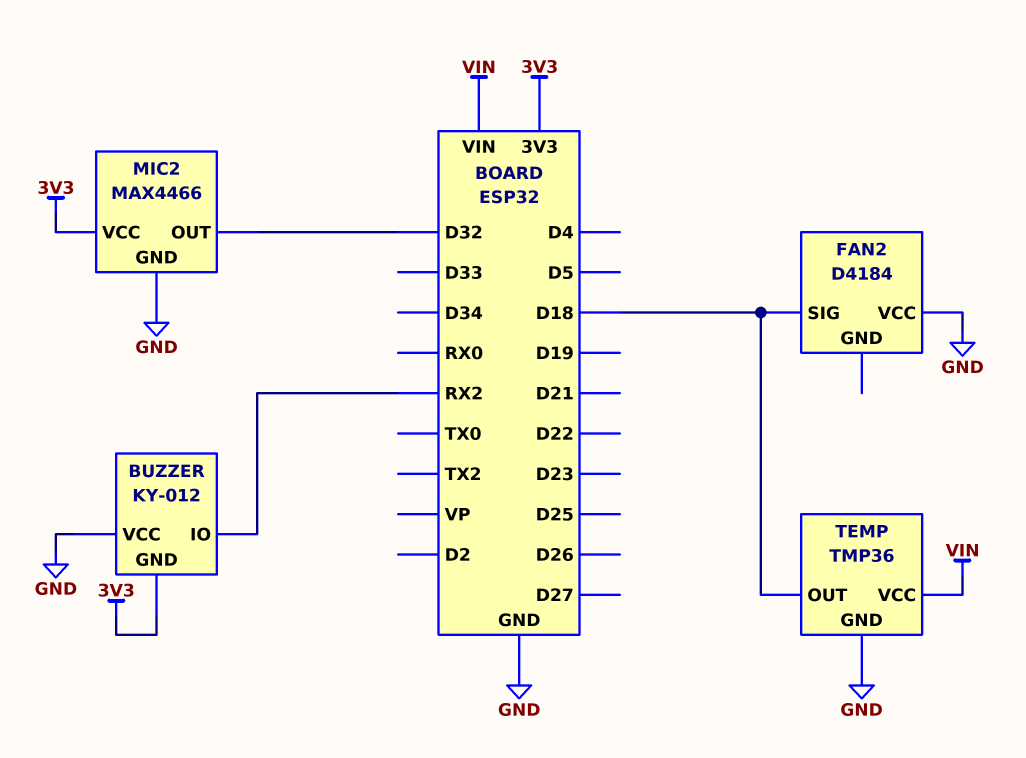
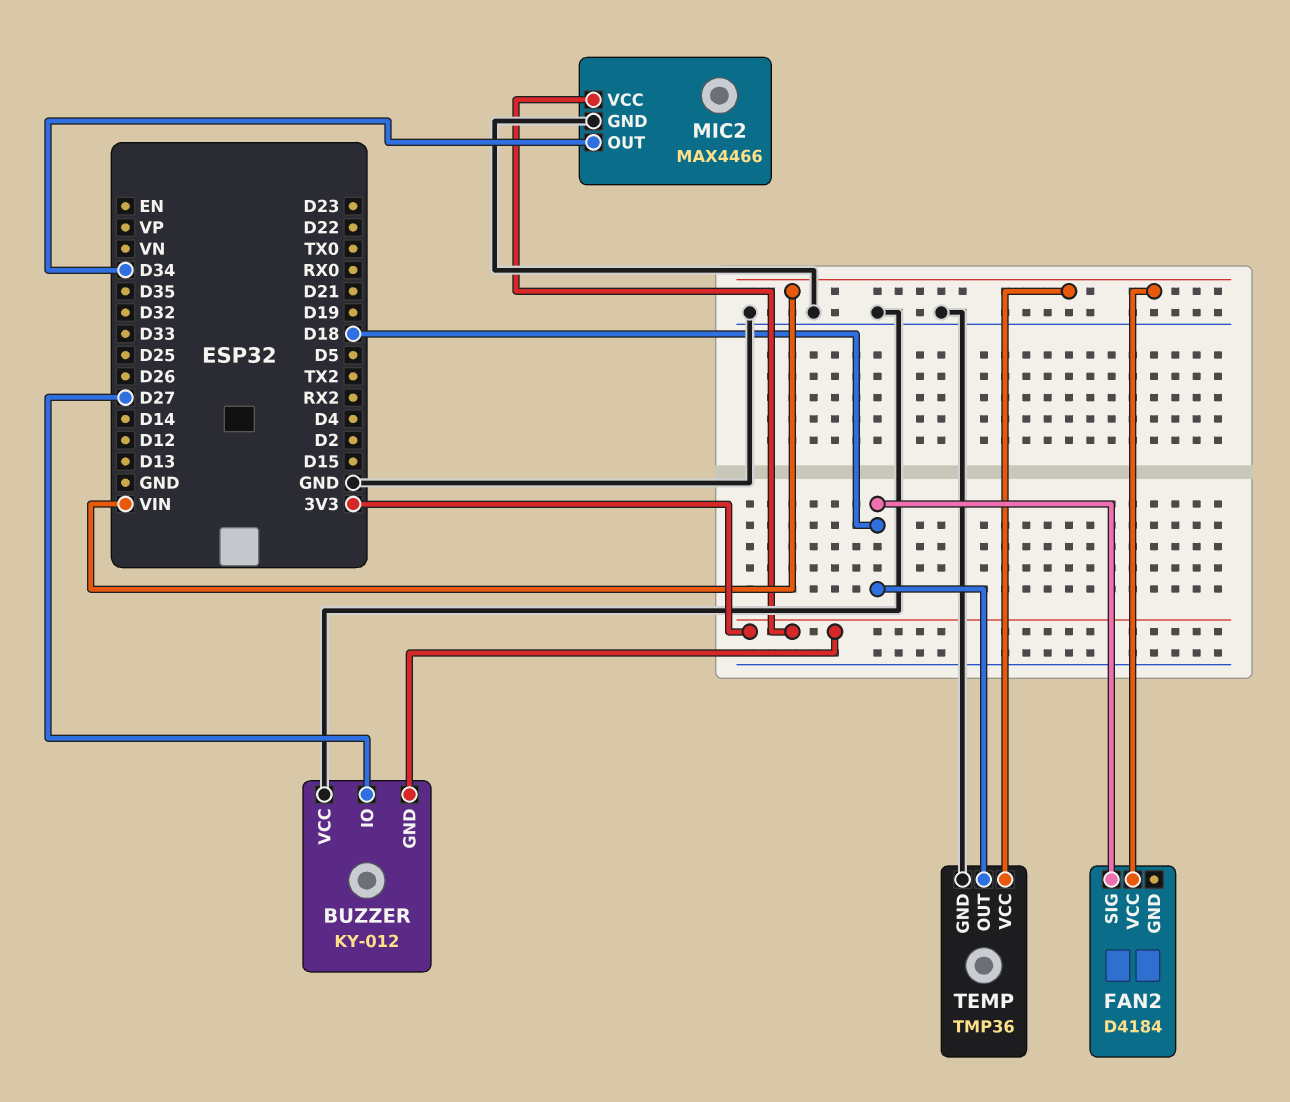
BUZZER pin IO: RX2 -> D27
FAN2 pin VCC: GND -> VIN
MIC2 pin OUT: D32 -> D34

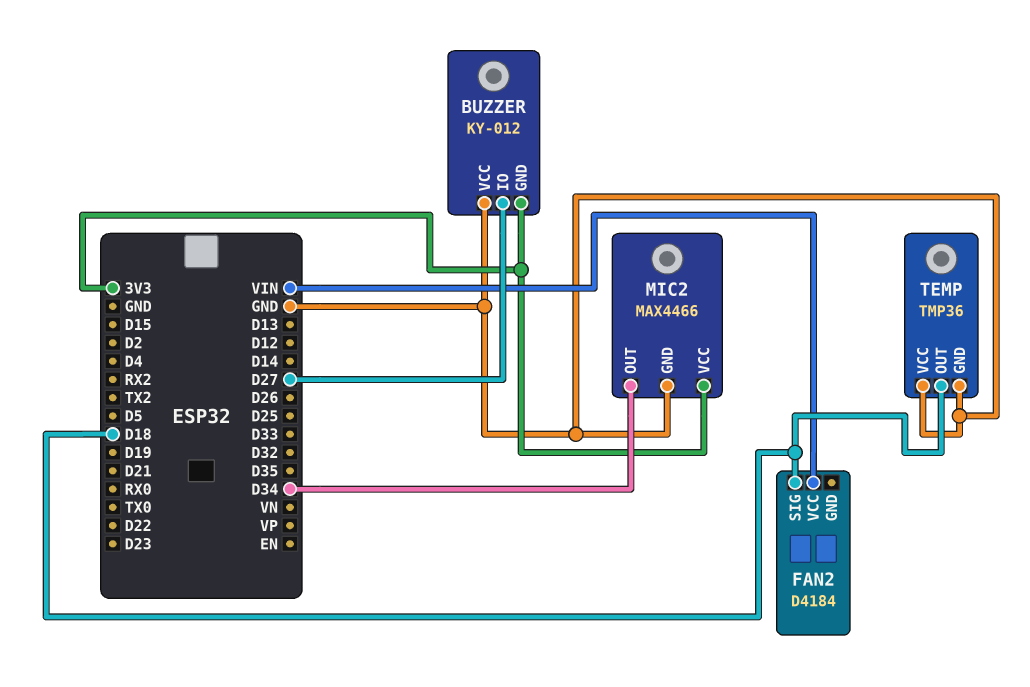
TEMP pin VCC: VIN -> GND

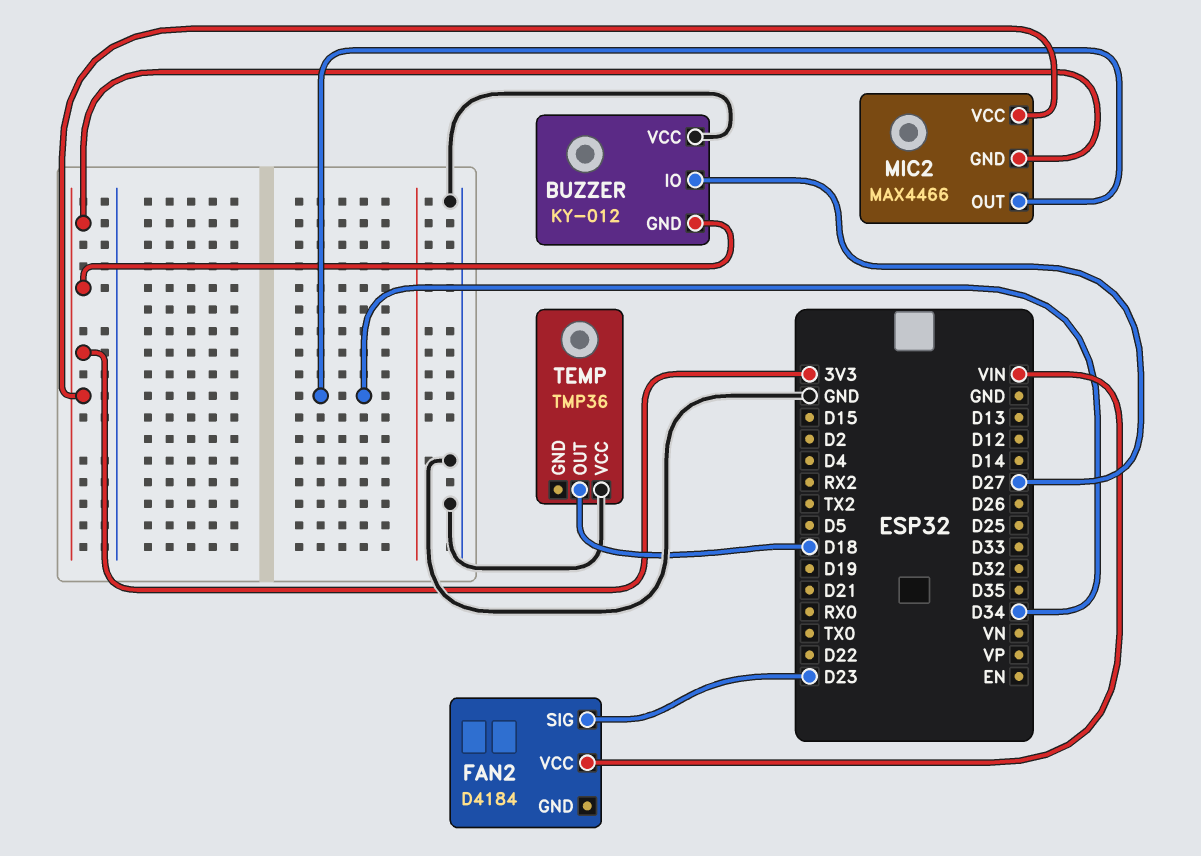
FAN2 pin SIG: D18 -> D23
MIC2 pin GND: GND -> 3V3
TEMP pin GND: GND -> none

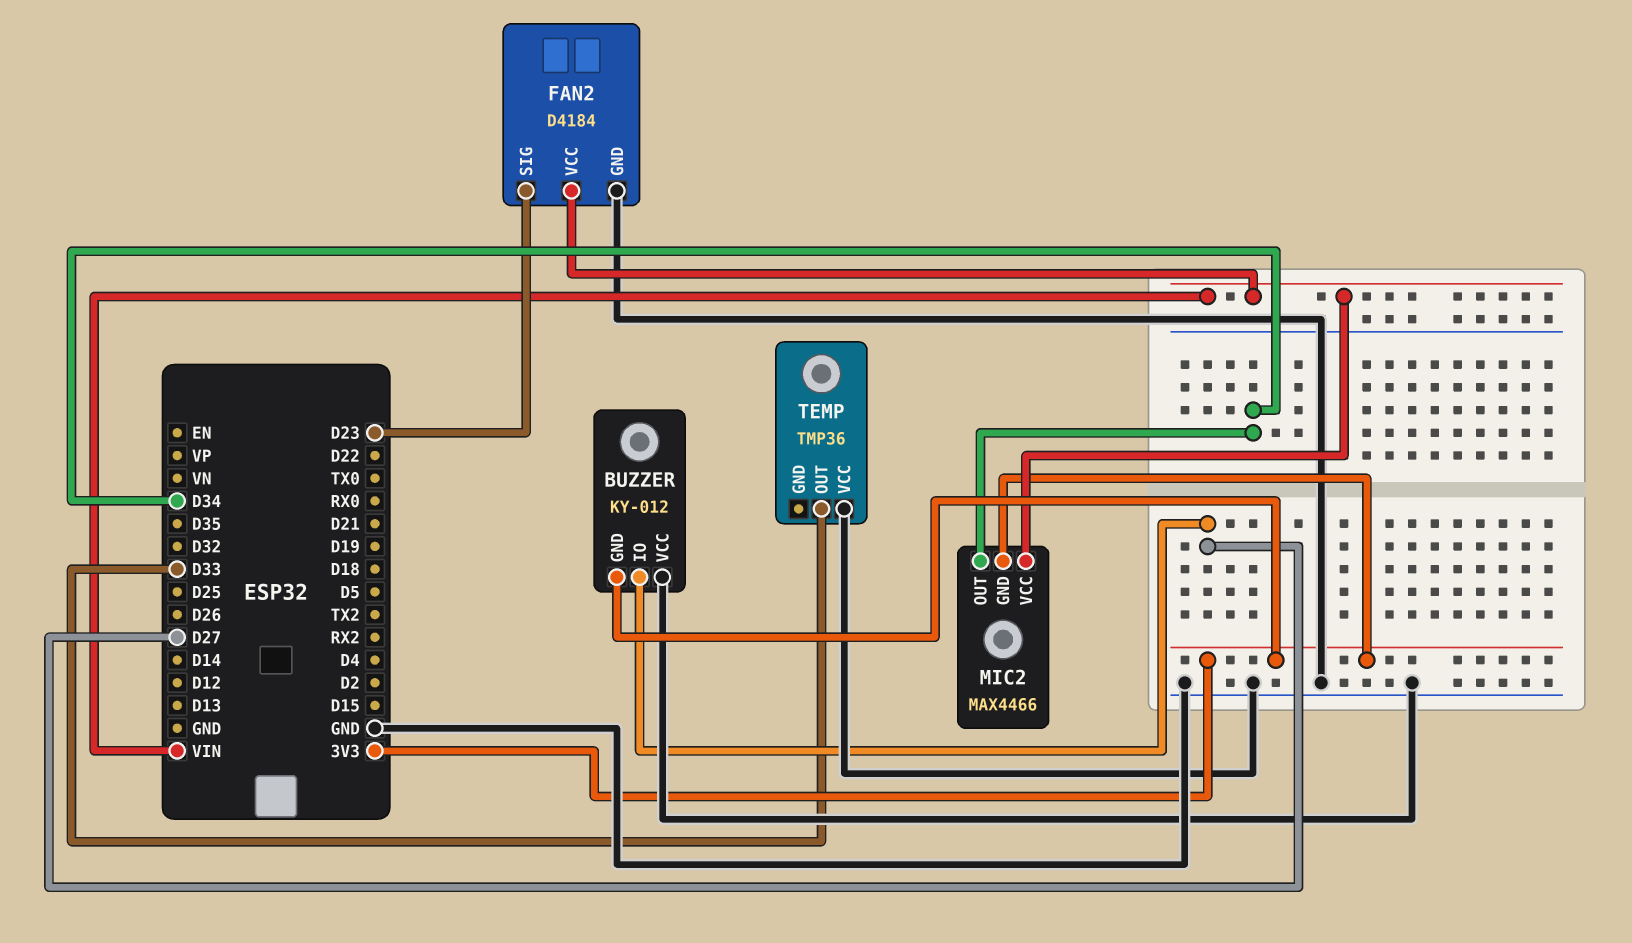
FAN2 pin GND: none -> GND
MIC2 pin VCC: 3V3 -> VIN
TEMP pin OUT: D18 -> D33

